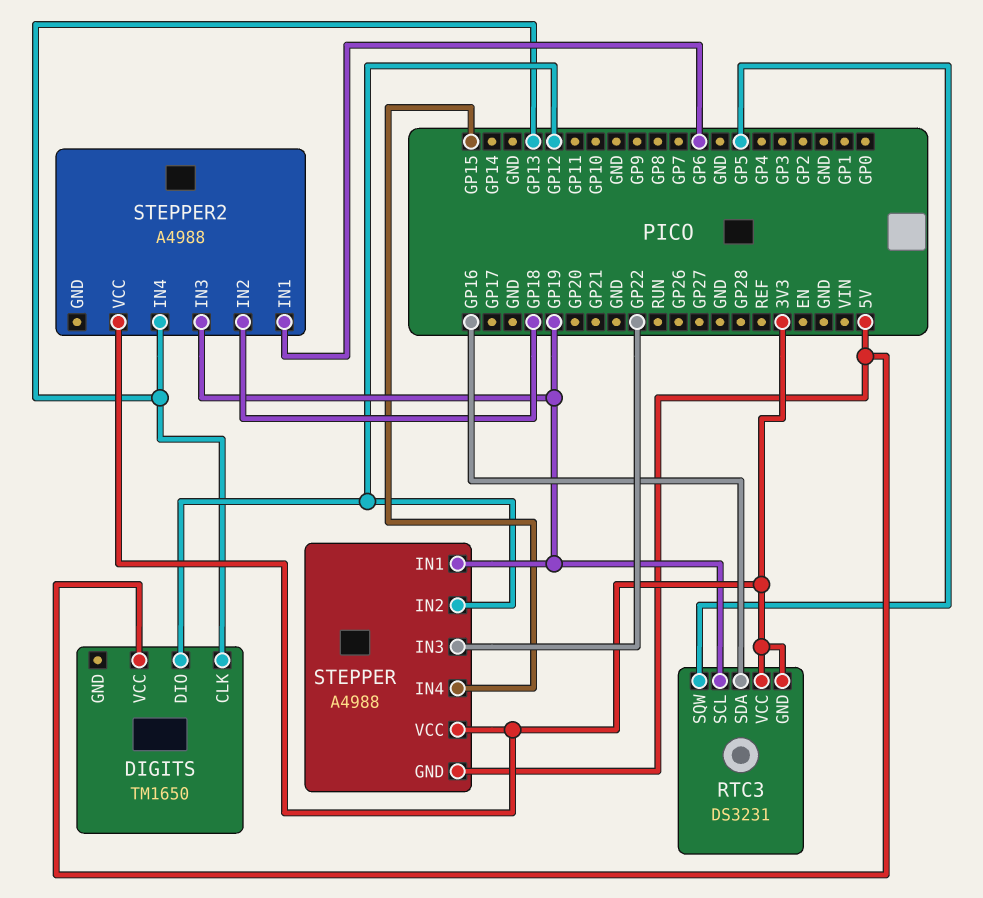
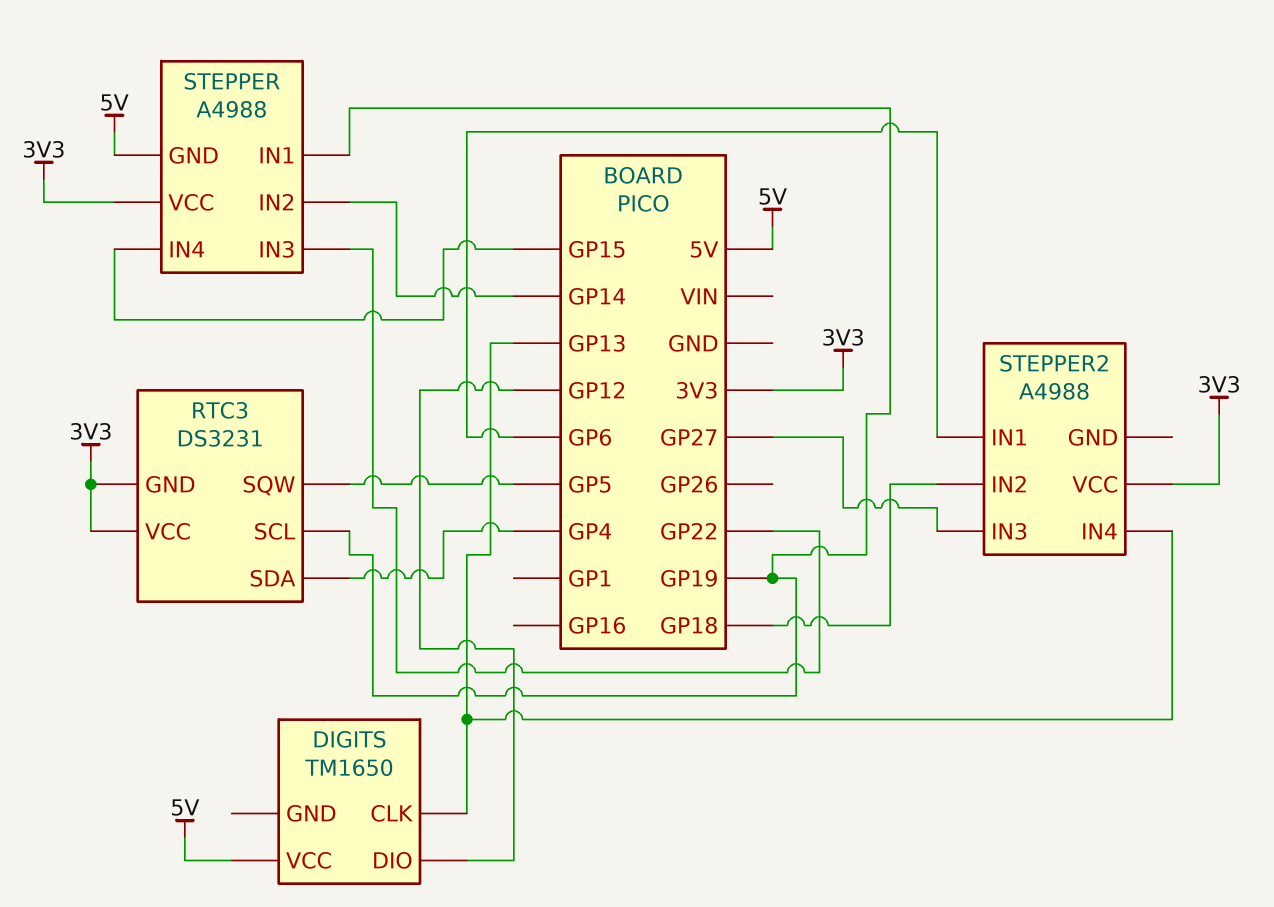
RTC3 pin SDA: GP16 -> GP4
STEPPER pin IN2: GP12 -> GP14
STEPPER2 pin IN3: GP19 -> GP27

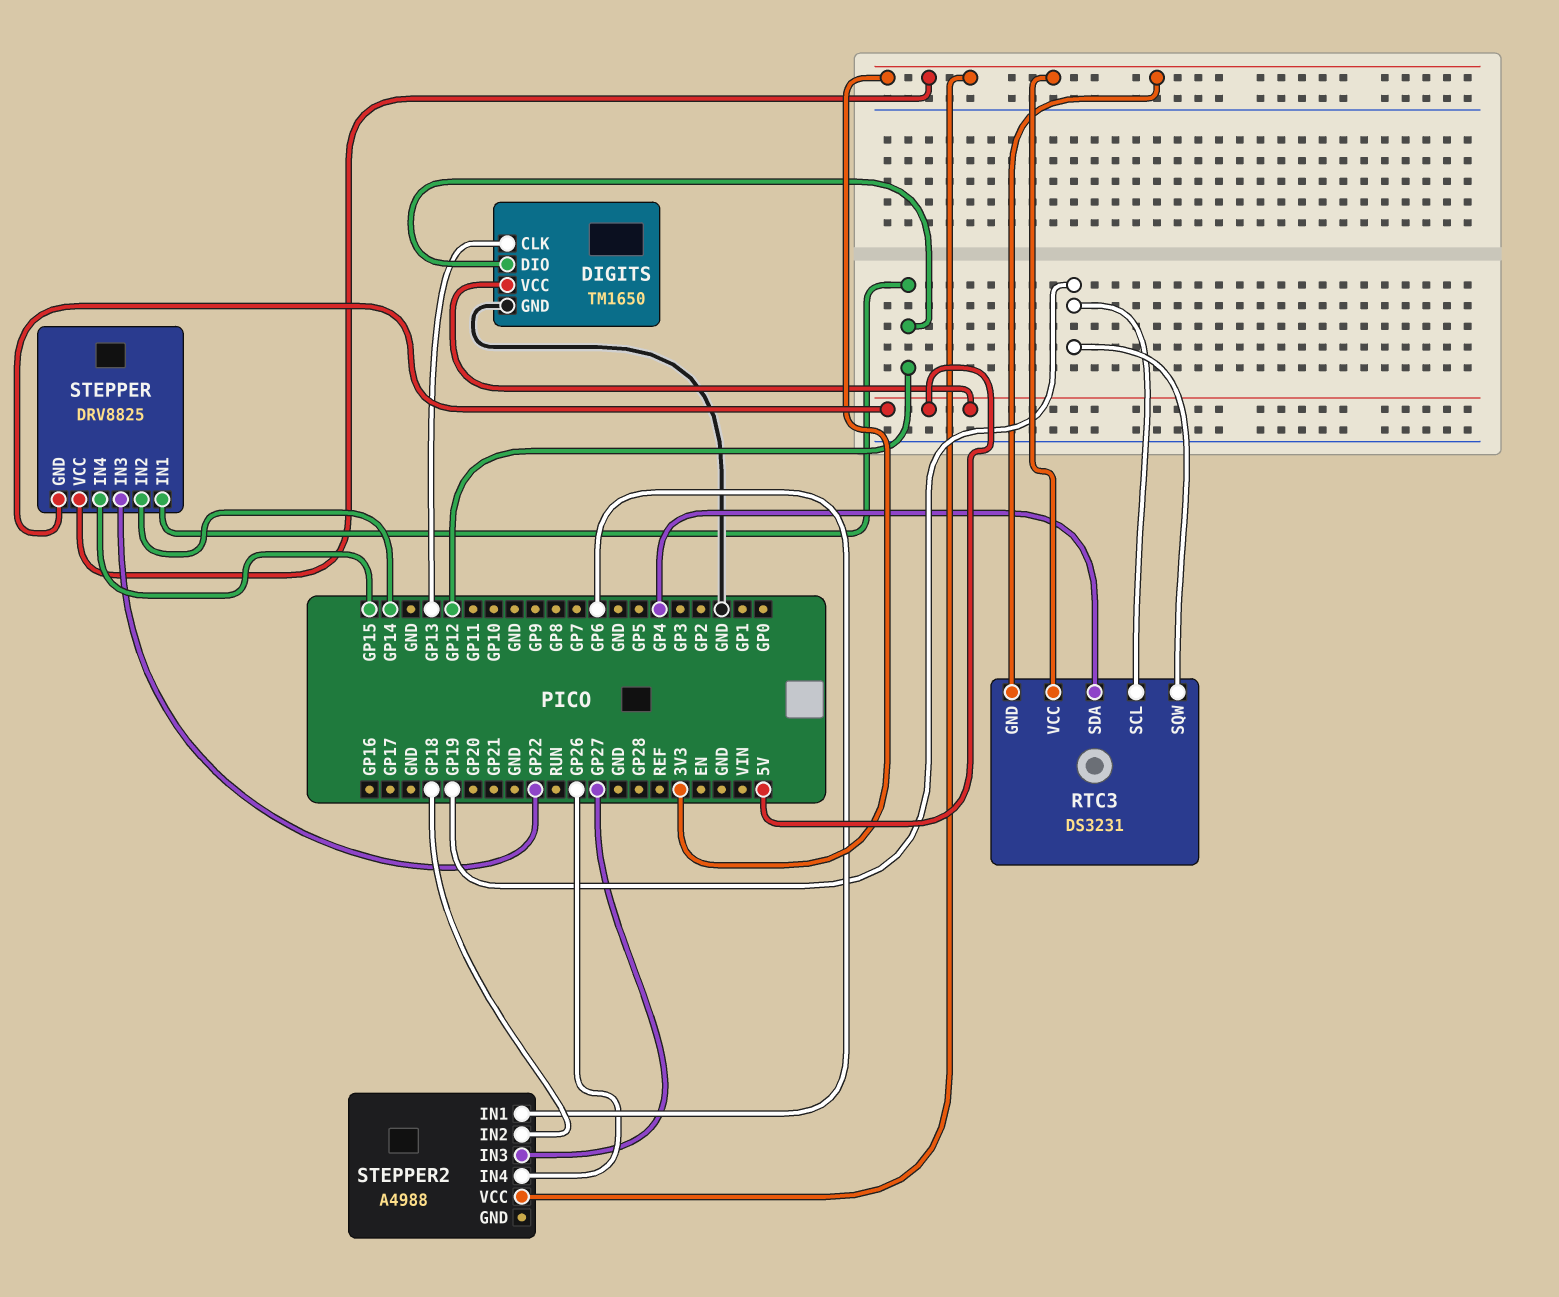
DIGITS pin GND: none -> GND
RTC3 pin SQW: GP5 -> GP19
STEPPER: A4988 -> DRV8825
STEPPER pin IN1: GP19 -> GP12
STEPPER2 pin IN4: GP13 -> GP26

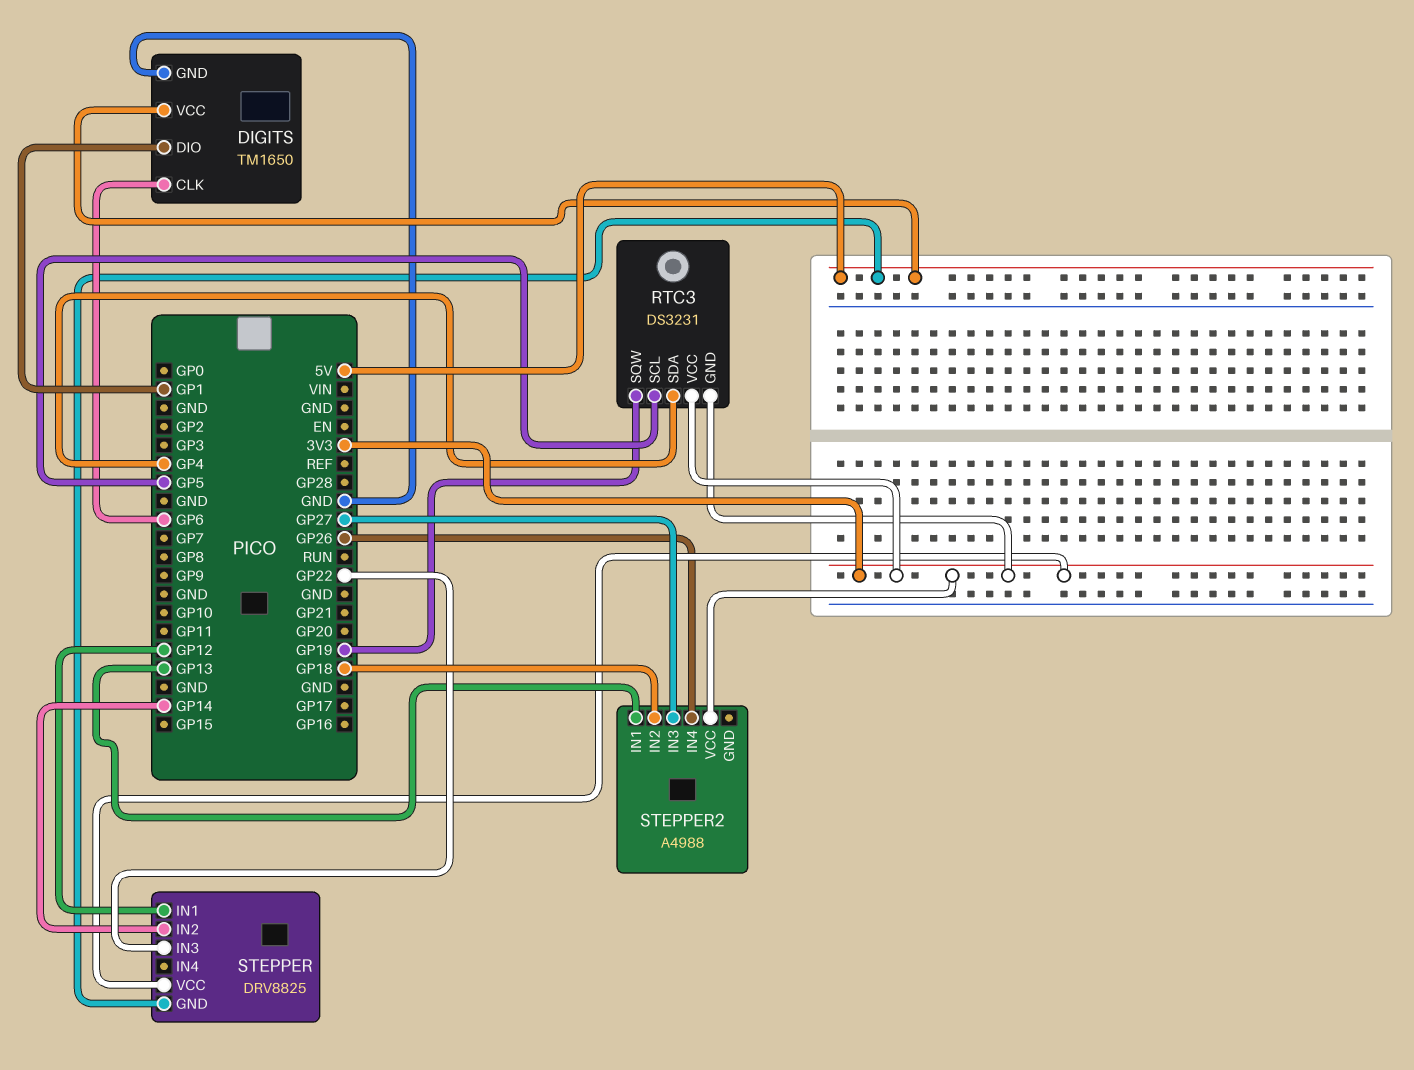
DIGITS pin CLK: GP13 -> GP6
DIGITS pin DIO: GP12 -> GP1
RTC3 pin SCL: GP19 -> GP5
STEPPER pin IN4: GP15 -> none
STEPPER2 pin IN1: GP6 -> GP13

